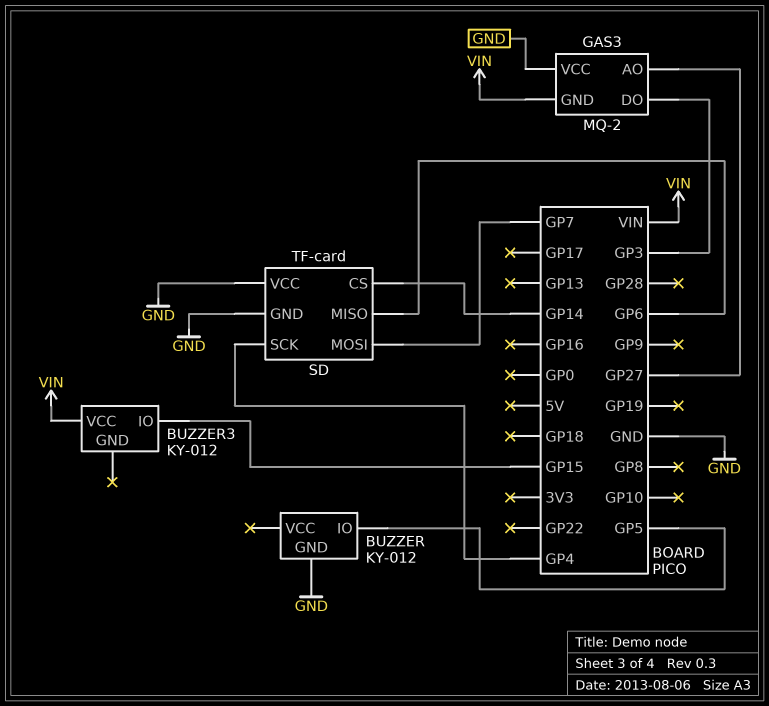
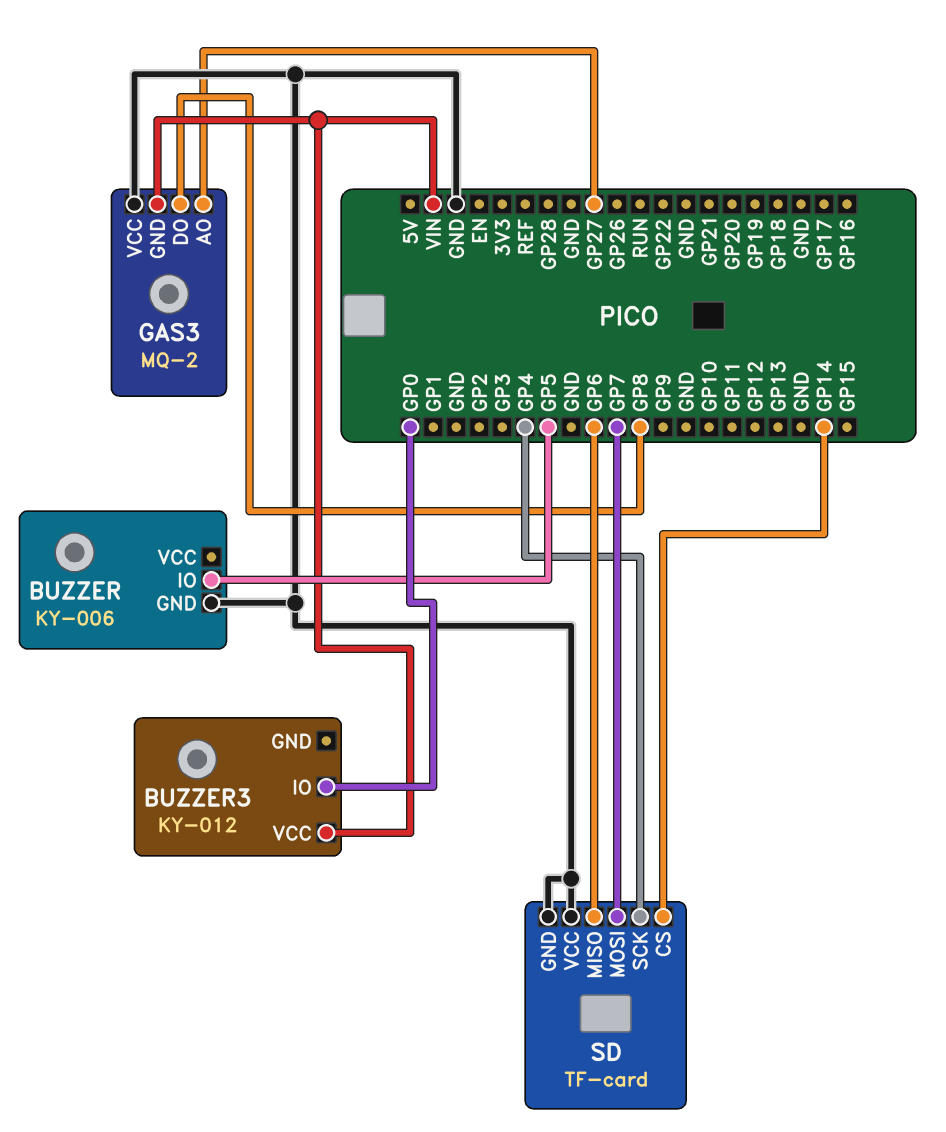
BUZZER: KY-012 -> KY-006
BUZZER3 pin IO: GP15 -> GP0
GAS3 pin DO: GP3 -> GP8

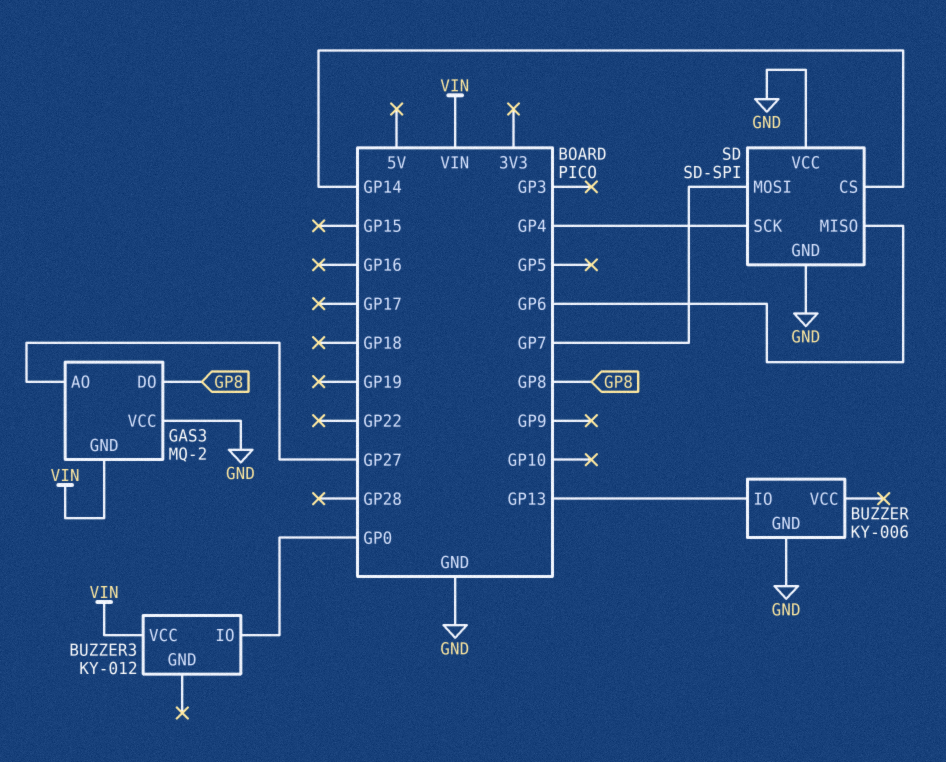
BUZZER pin IO: GP5 -> GP13
SD: TF-card -> SD-SPI

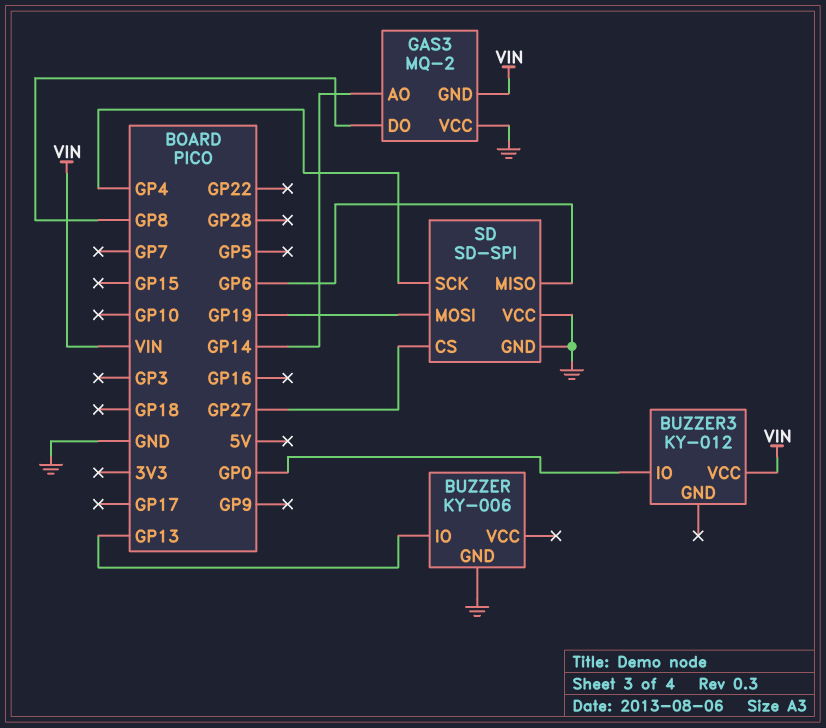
GAS3 pin AO: GP27 -> GP14
SD pin CS: GP14 -> GP27
SD pin MOSI: GP7 -> GP19

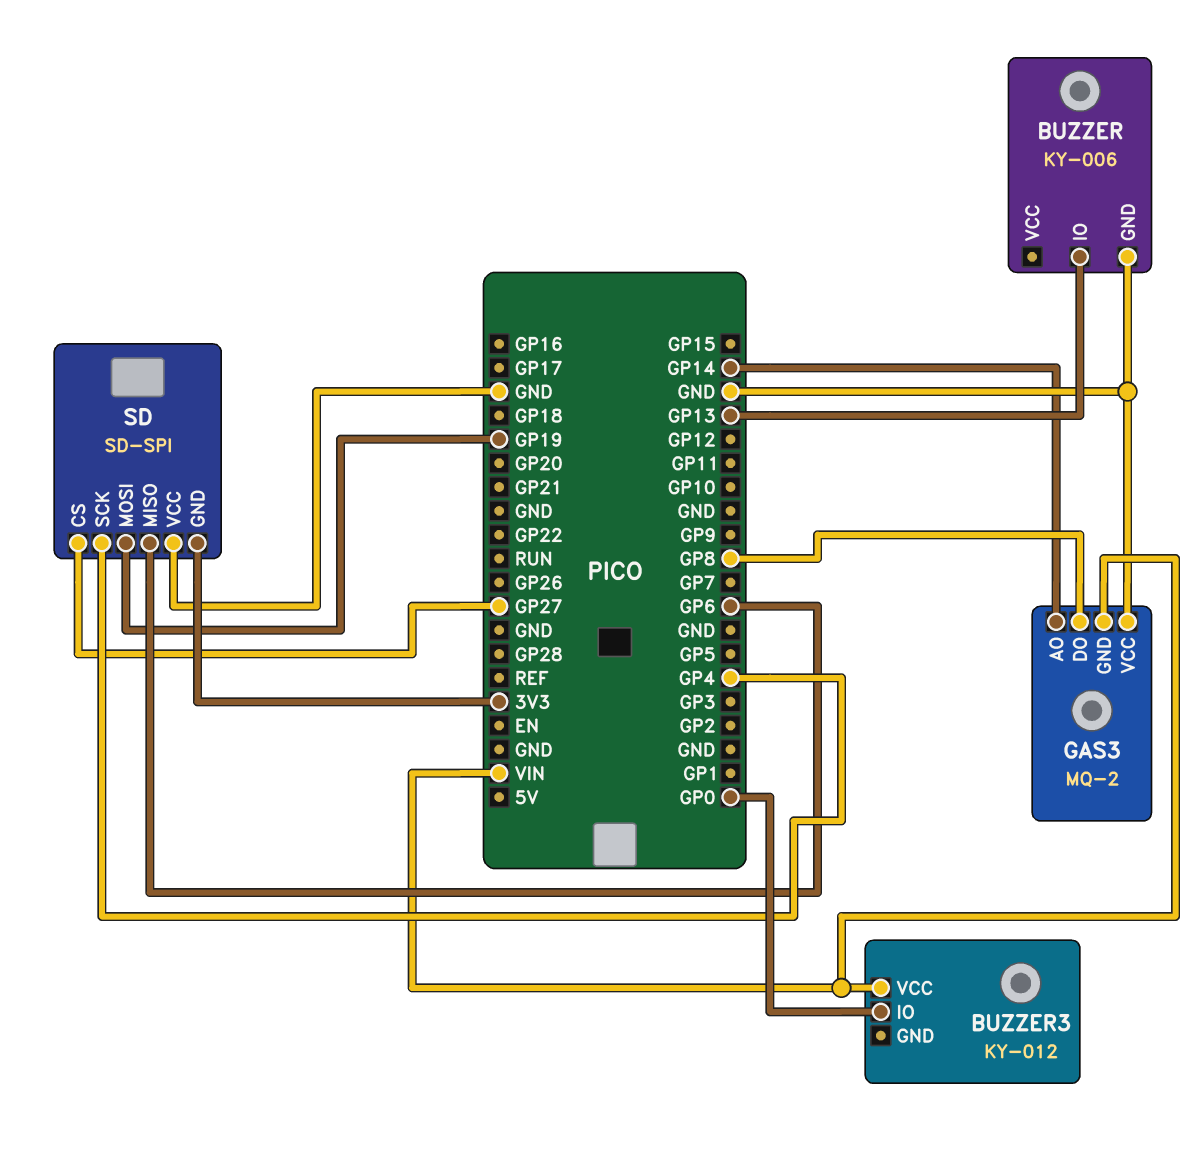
SD pin GND: GND -> 3V3

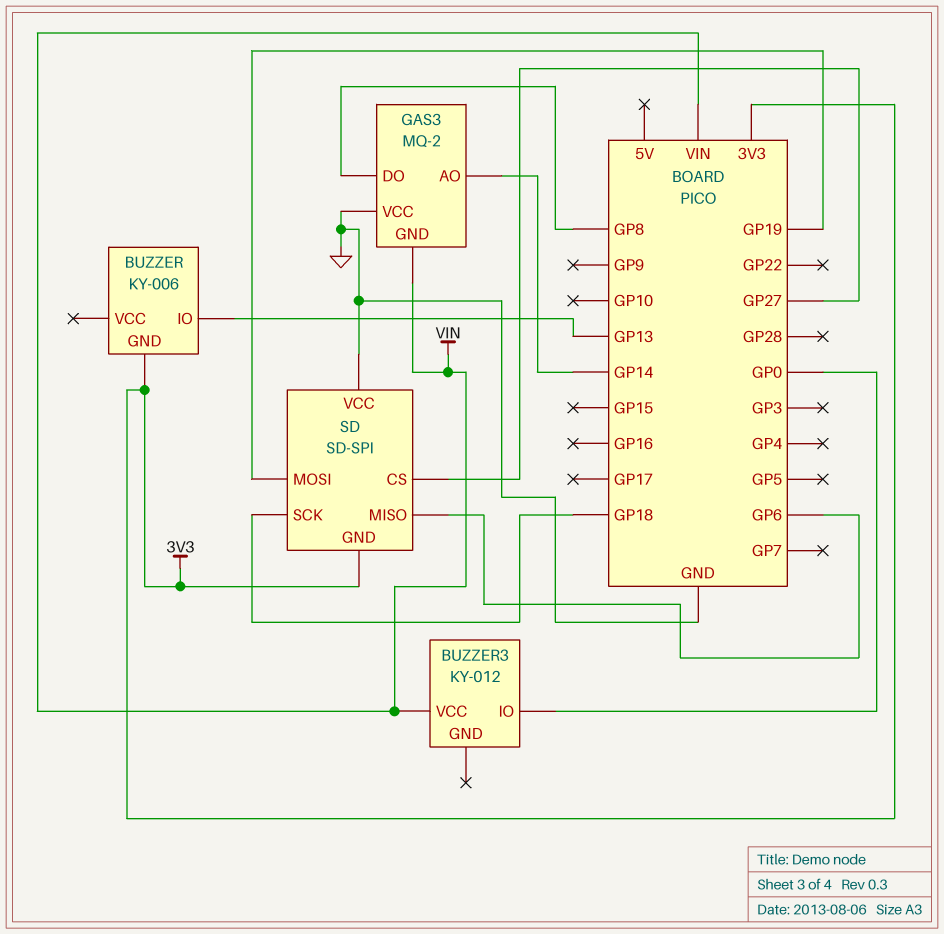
BUZZER pin GND: GND -> 3V3
SD pin SCK: GP4 -> GP18

